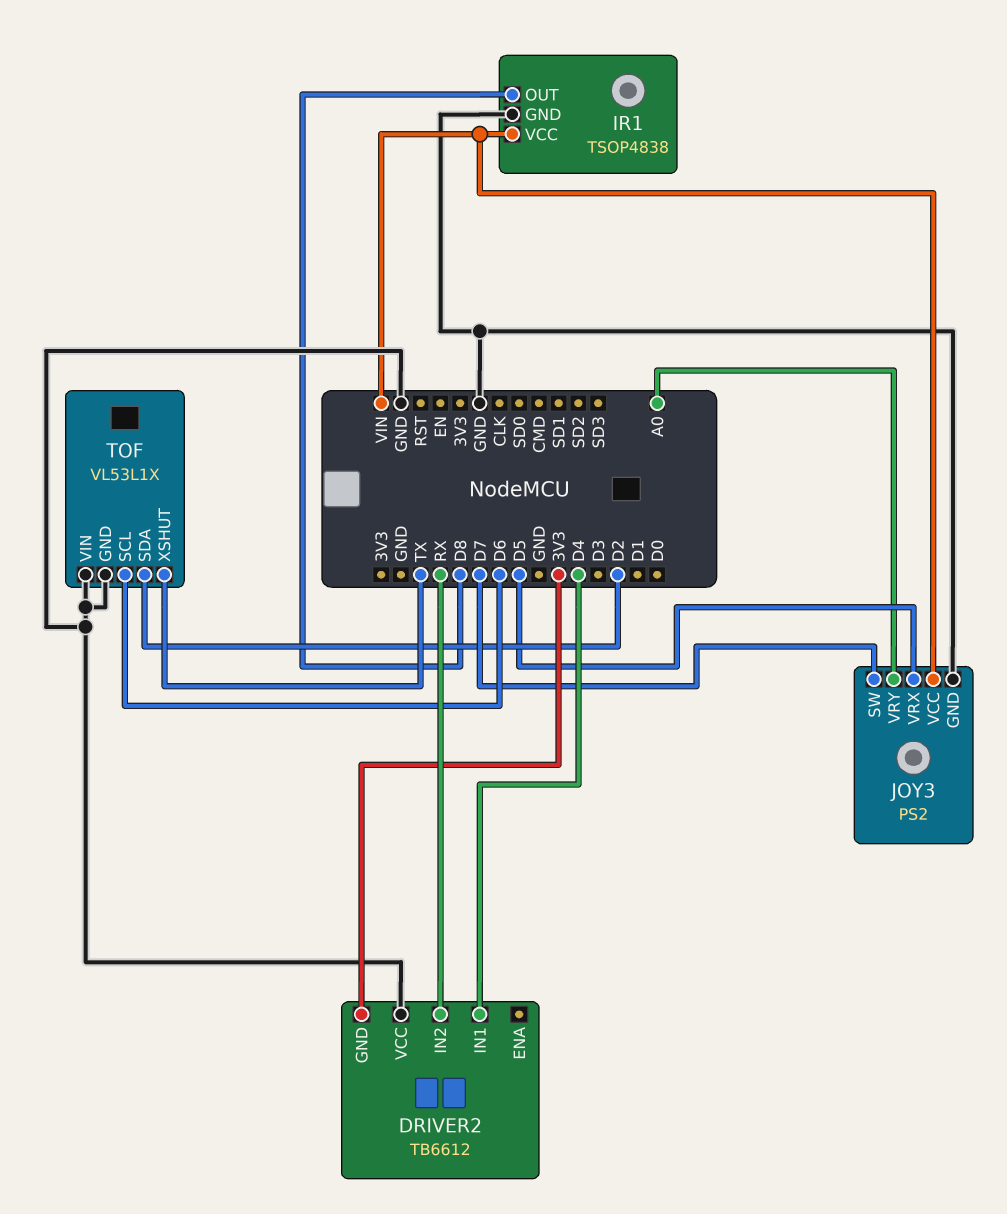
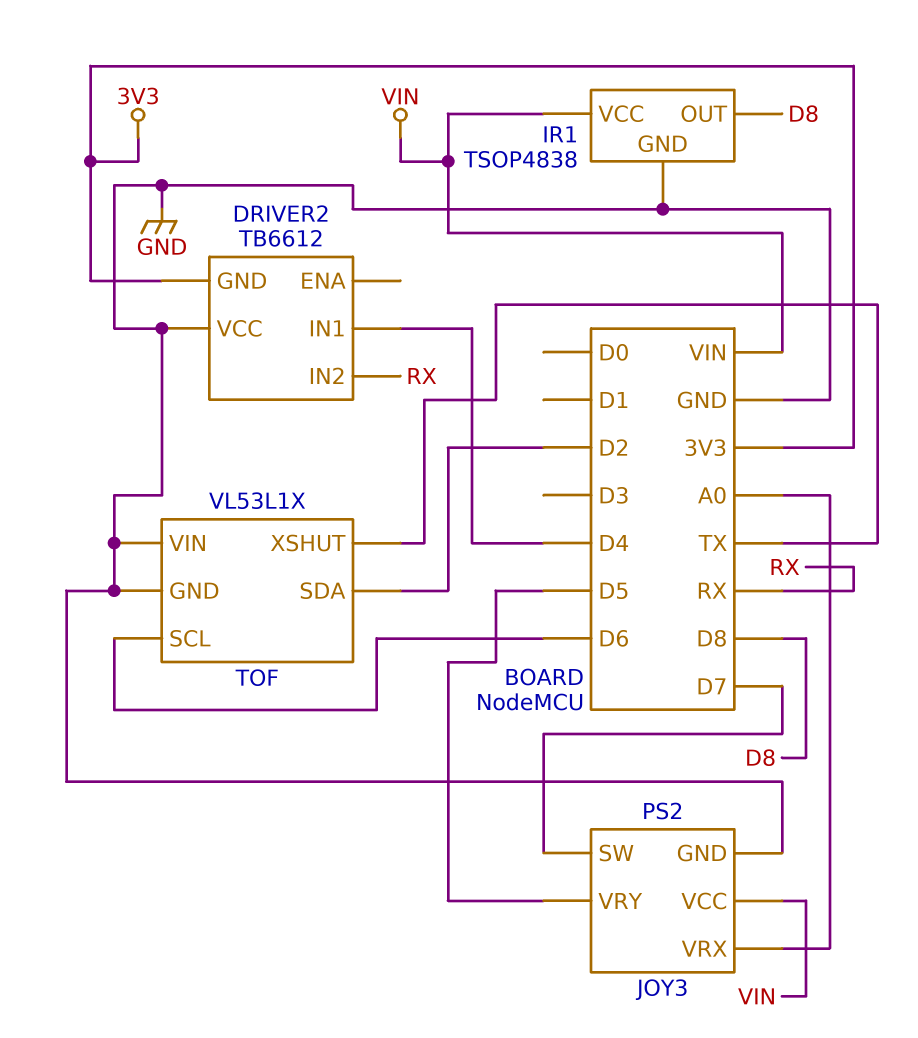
JOY3 pin VRX: D5 -> A0
JOY3 pin VRY: A0 -> D5

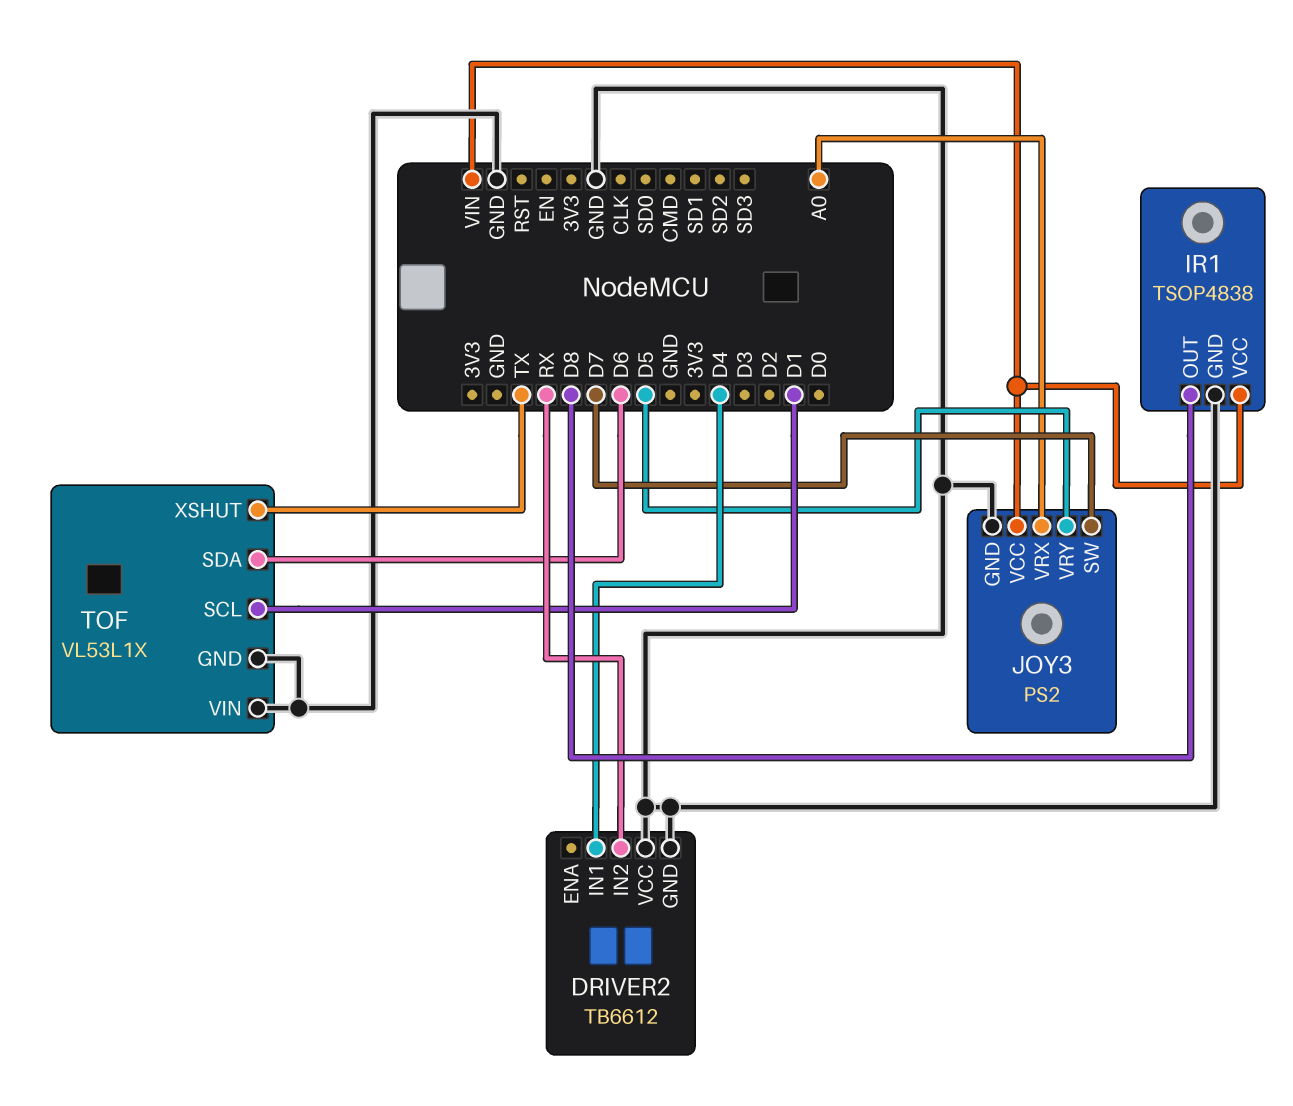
DRIVER2 pin GND: 3V3 -> GND
TOF pin SCL: D6 -> D1
TOF pin SDA: D2 -> D6

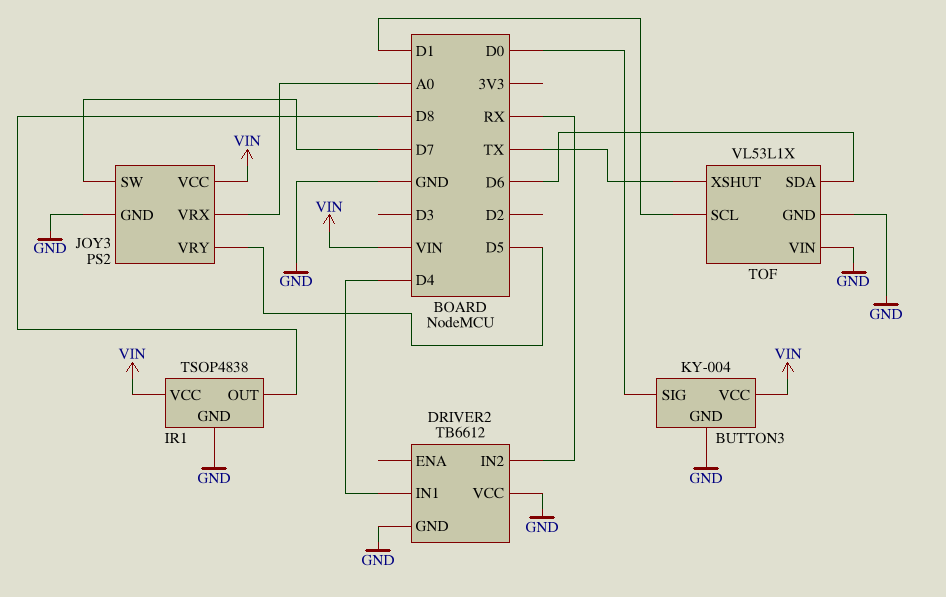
BUTTON3: none -> KY-004
BUTTON3 pin GND: none -> GND
BUTTON3 pin SIG: none -> D0
BUTTON3 pin VCC: none -> VIN

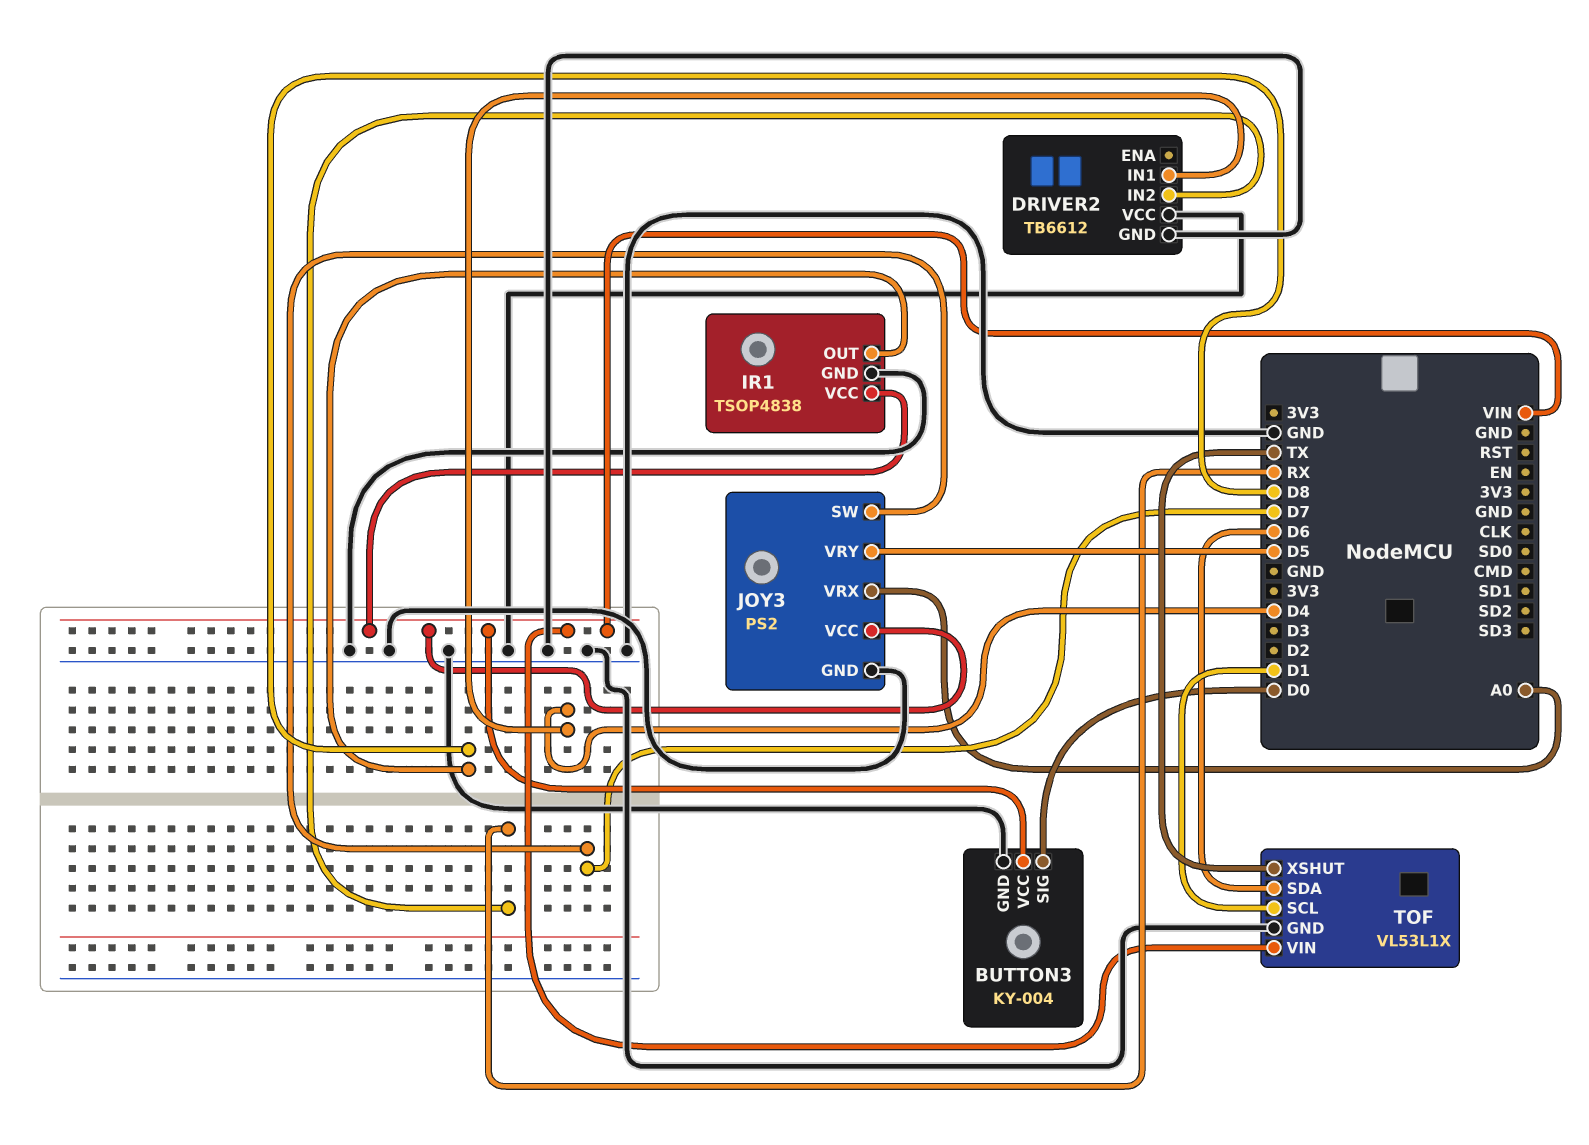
TOF pin VIN: GND -> VIN

